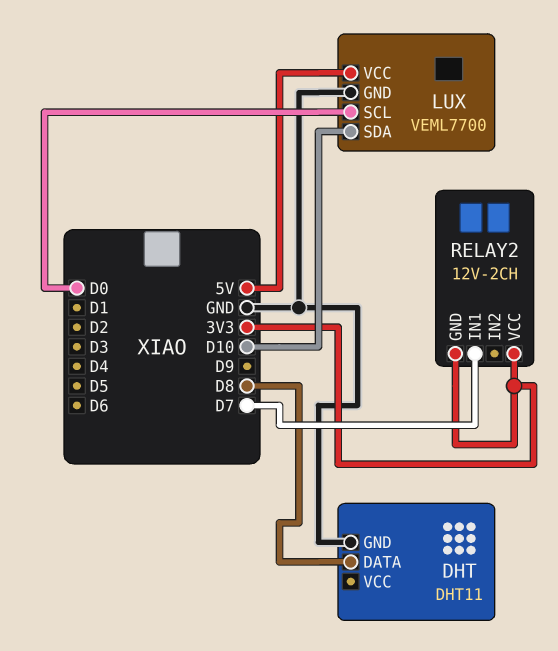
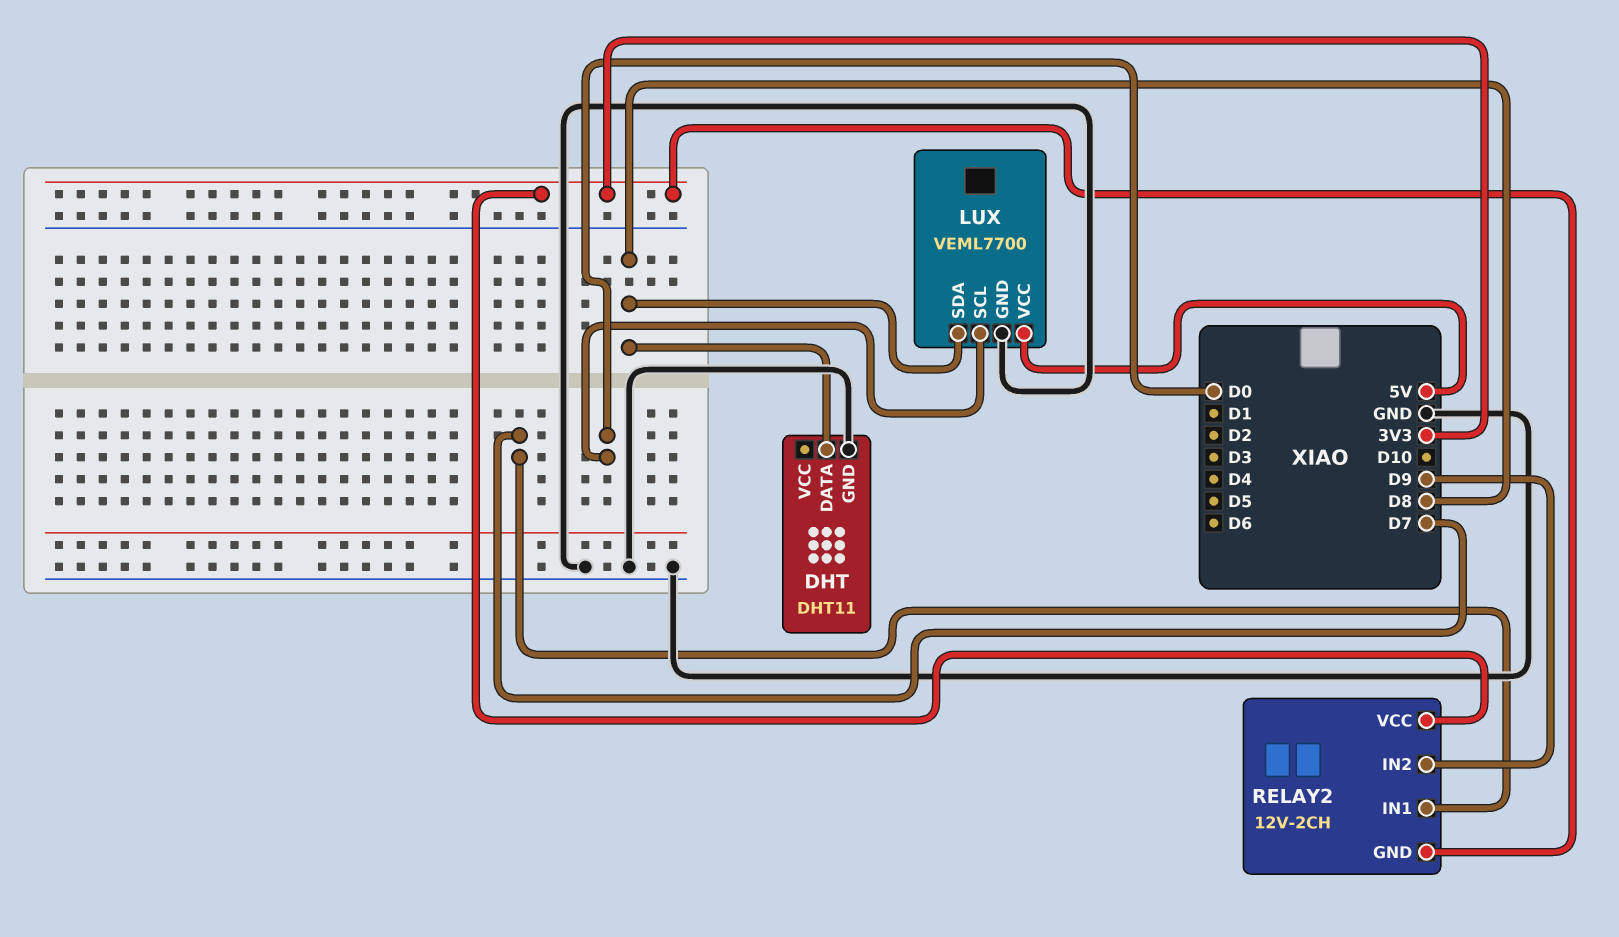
LUX pin SDA: D10 -> D8
RELAY2 pin IN2: none -> D9

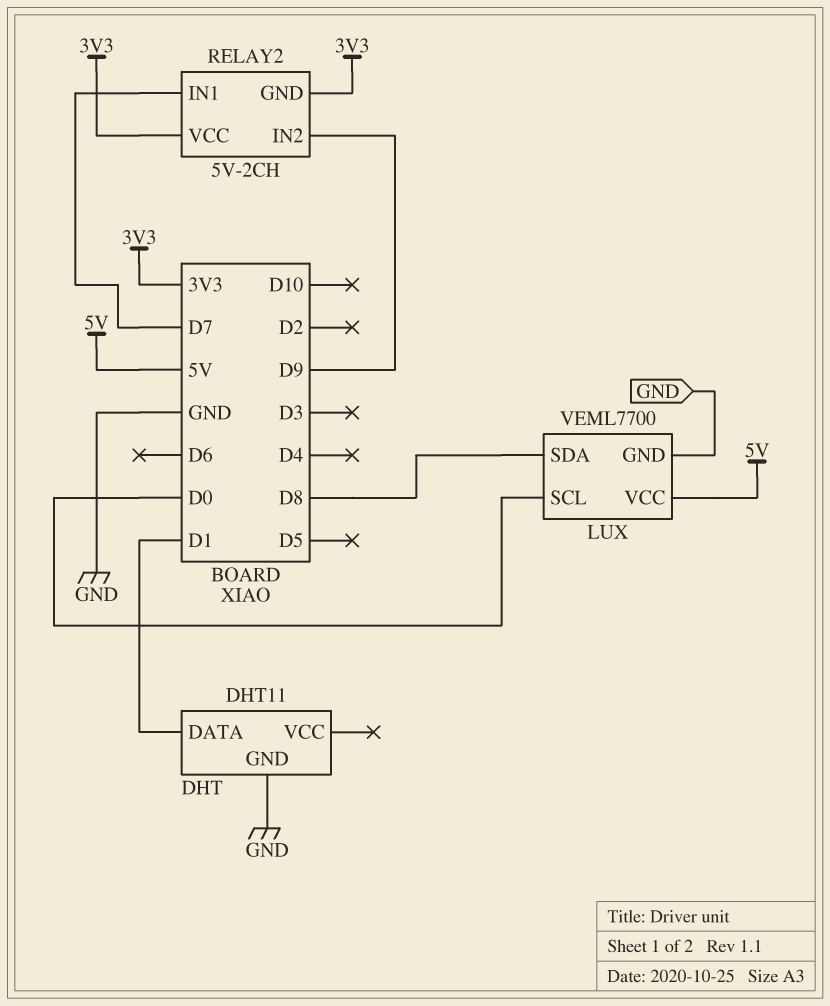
DHT pin DATA: D8 -> D1
RELAY2: 12V-2CH -> 5V-2CH

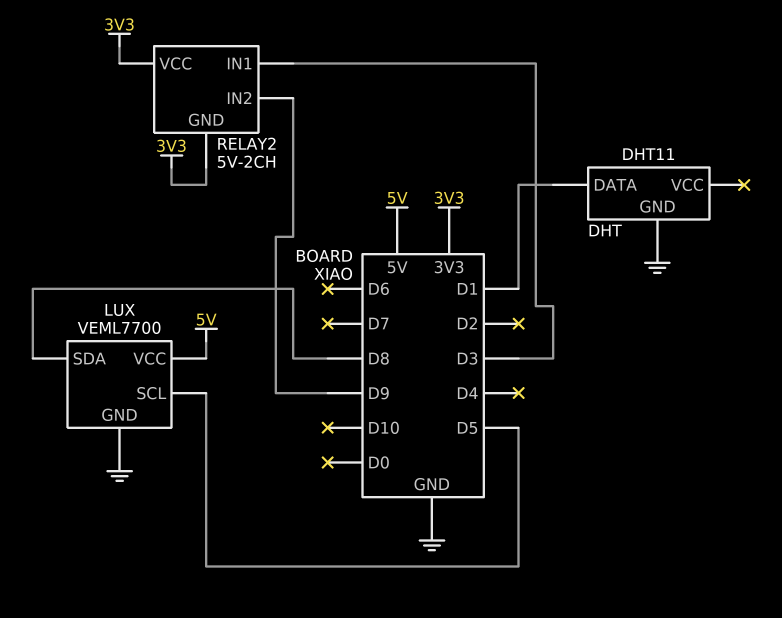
LUX pin SCL: D0 -> D5
RELAY2 pin IN1: D7 -> D3

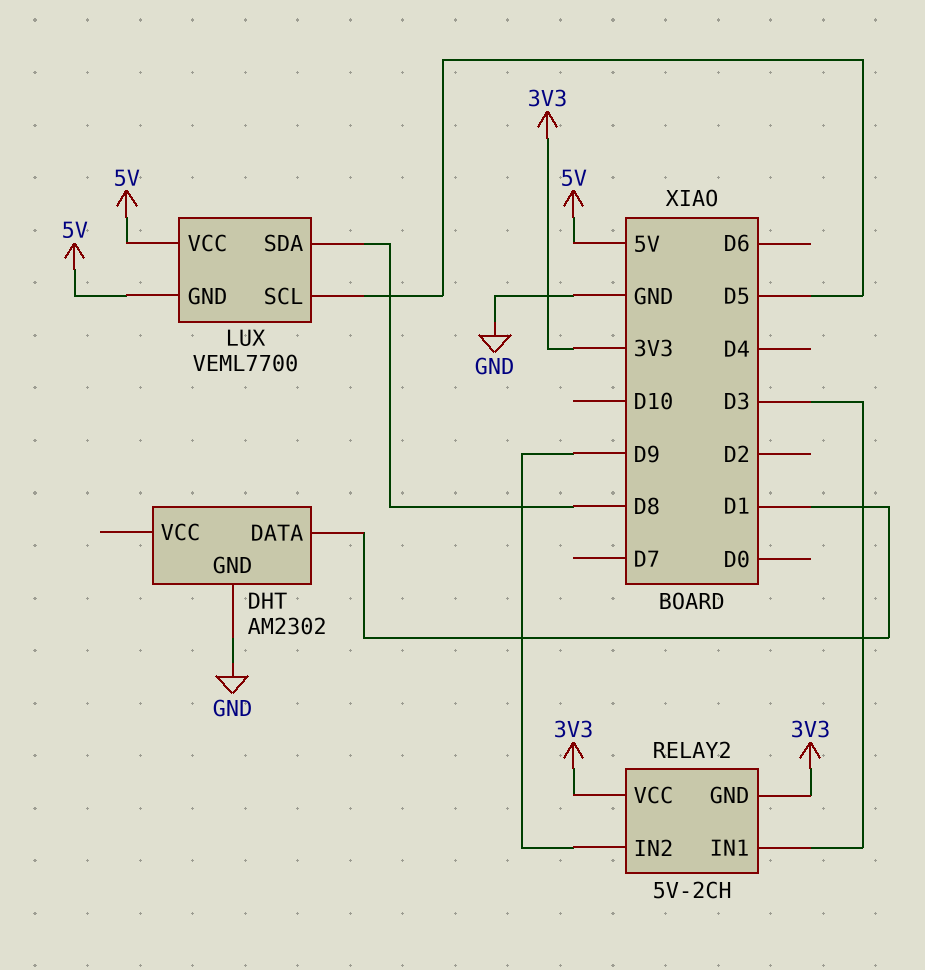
DHT: DHT11 -> AM2302
LUX pin GND: GND -> 5V

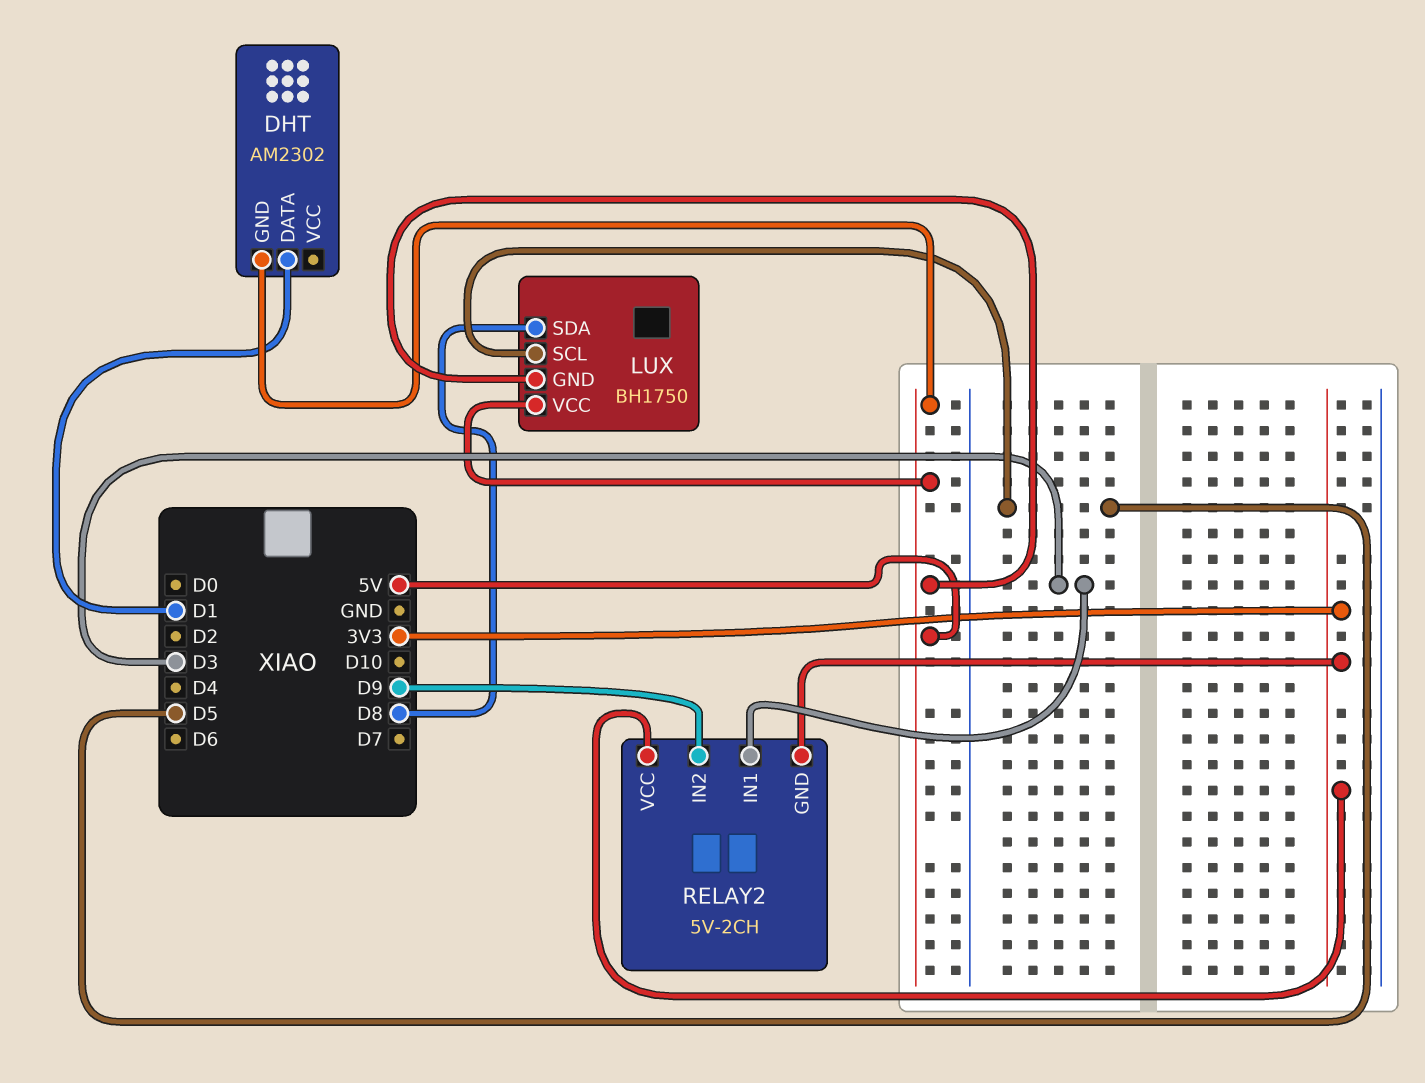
DHT pin GND: GND -> 5V
LUX: VEML7700 -> BH1750

